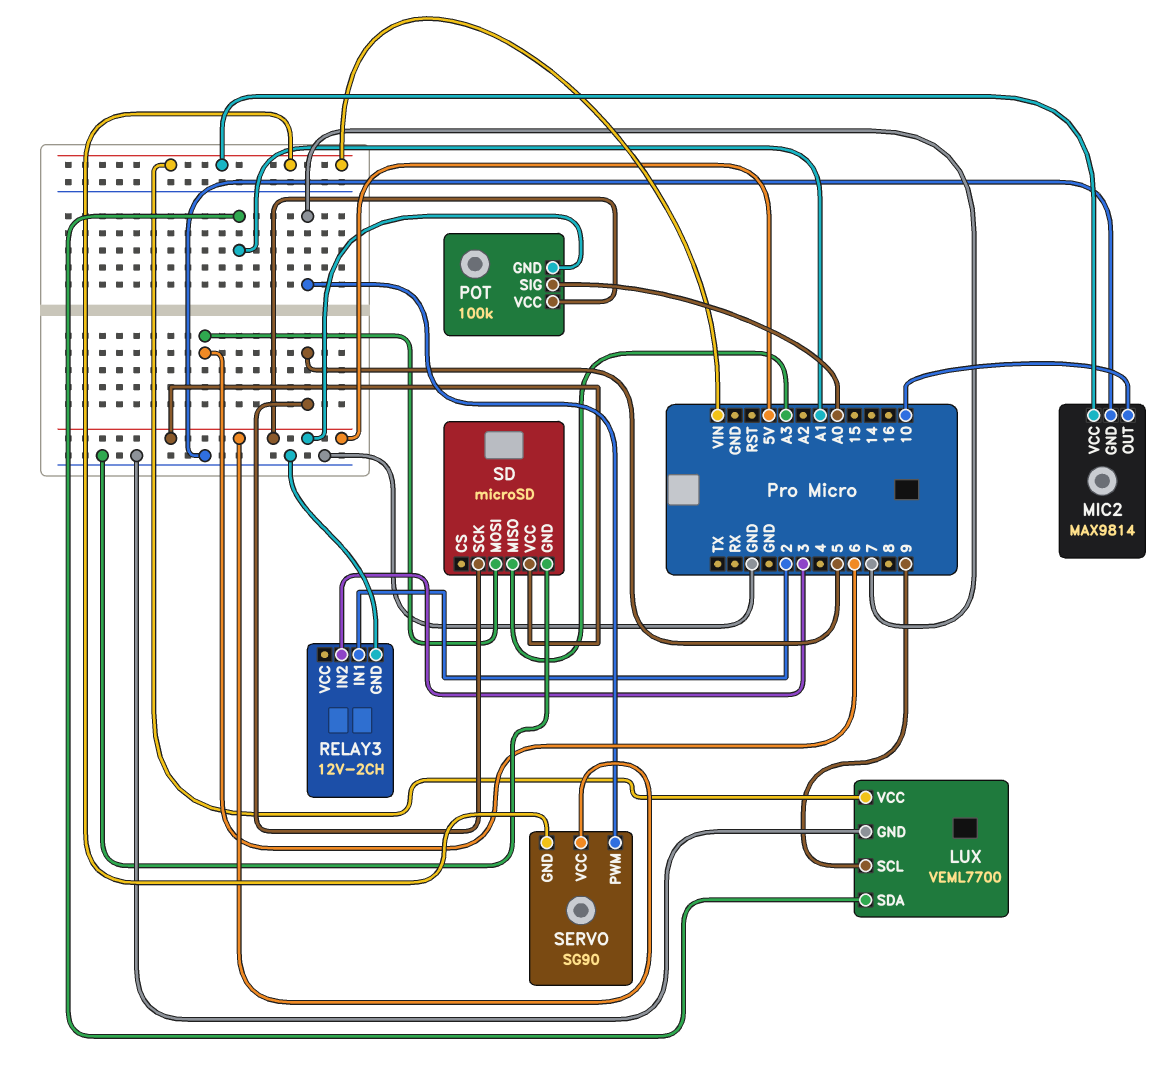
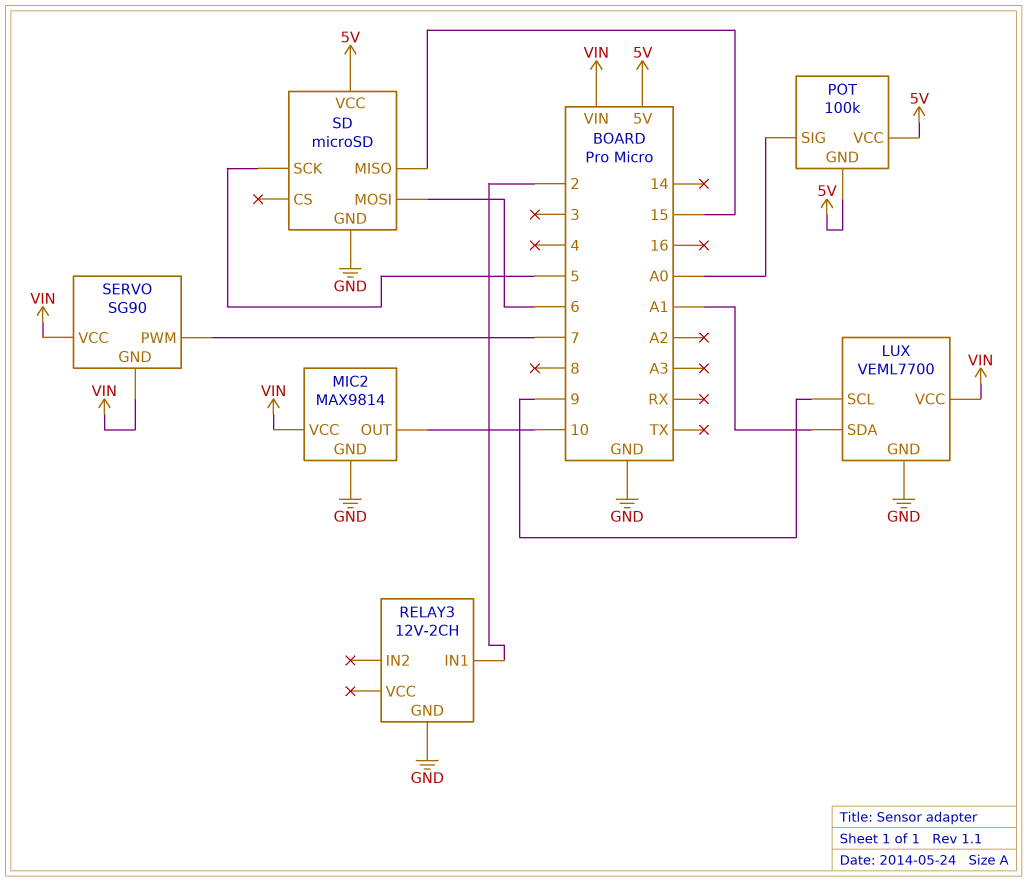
RELAY3 pin IN2: 3 -> none
SD pin MISO: A3 -> 15
SERVO pin VCC: 5V -> VIN

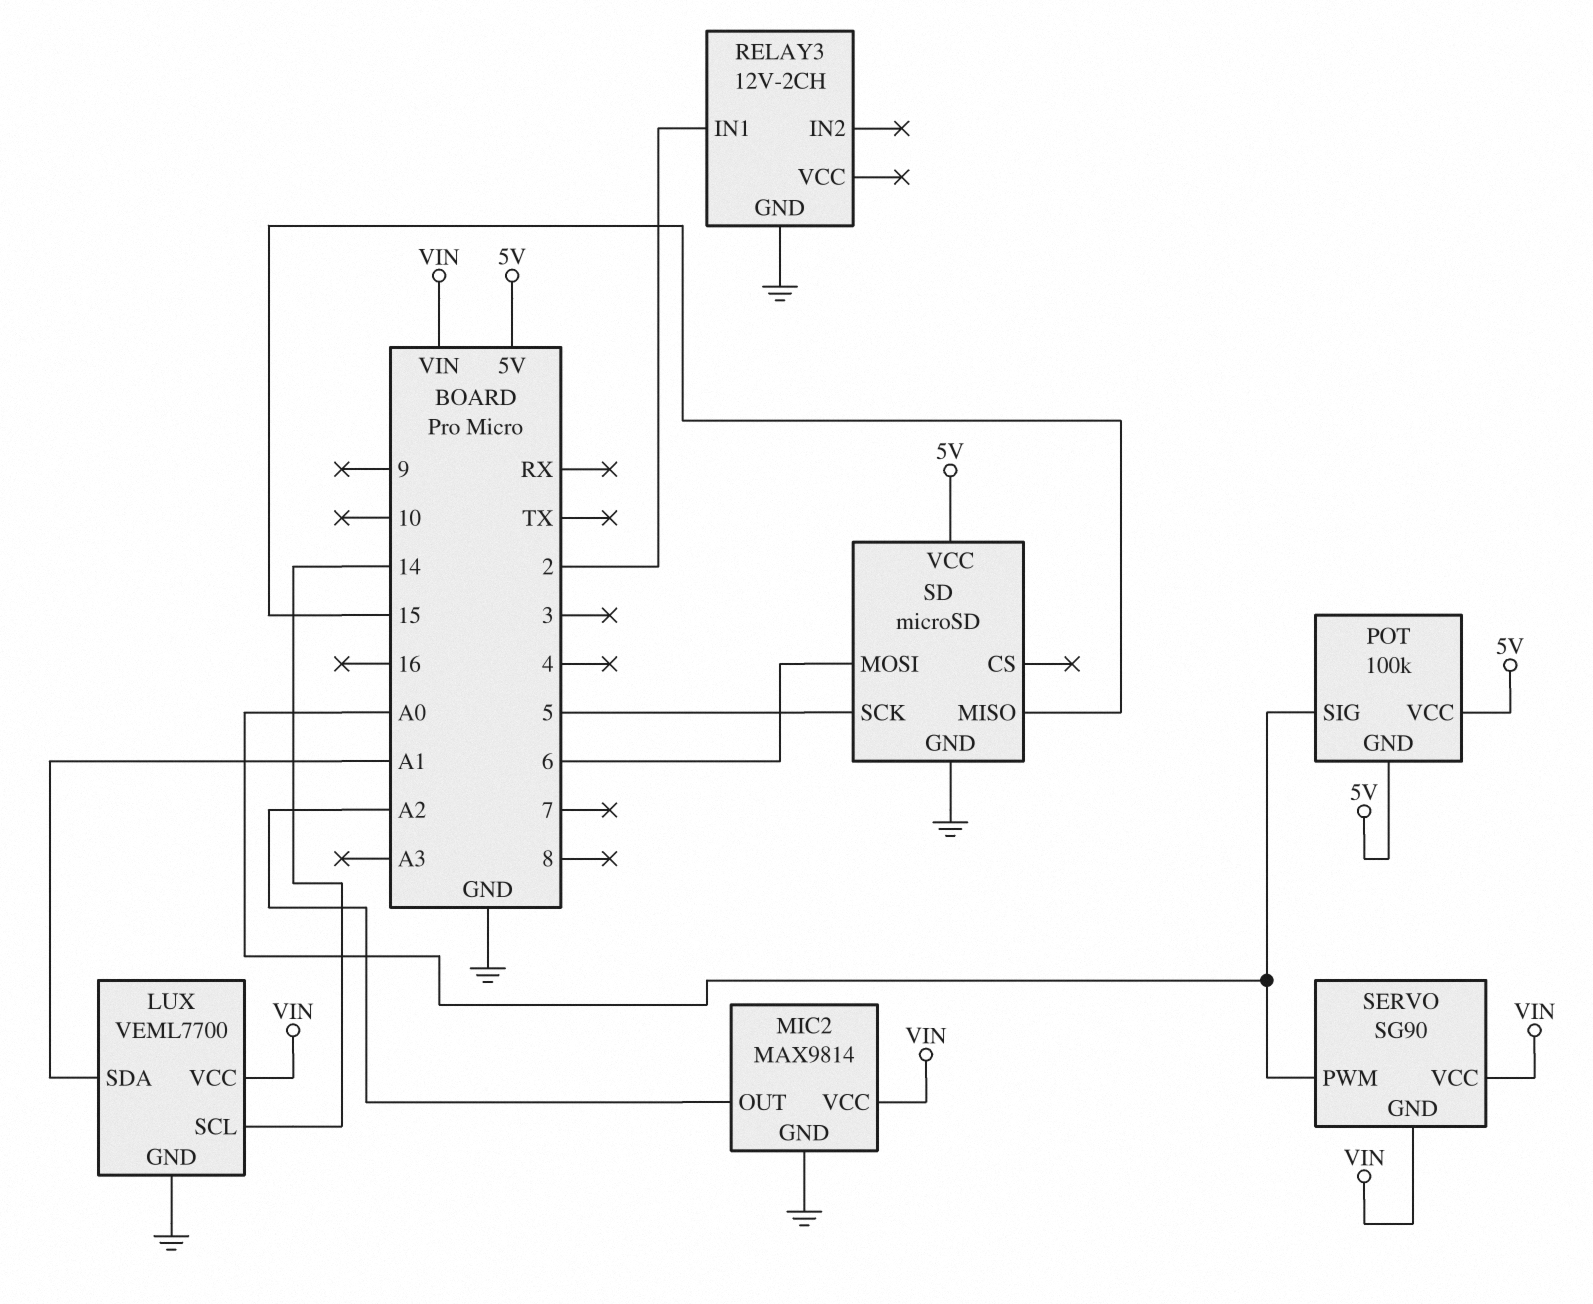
LUX pin SCL: 9 -> 14
MIC2 pin OUT: 10 -> A2
SERVO pin PWM: 7 -> A0

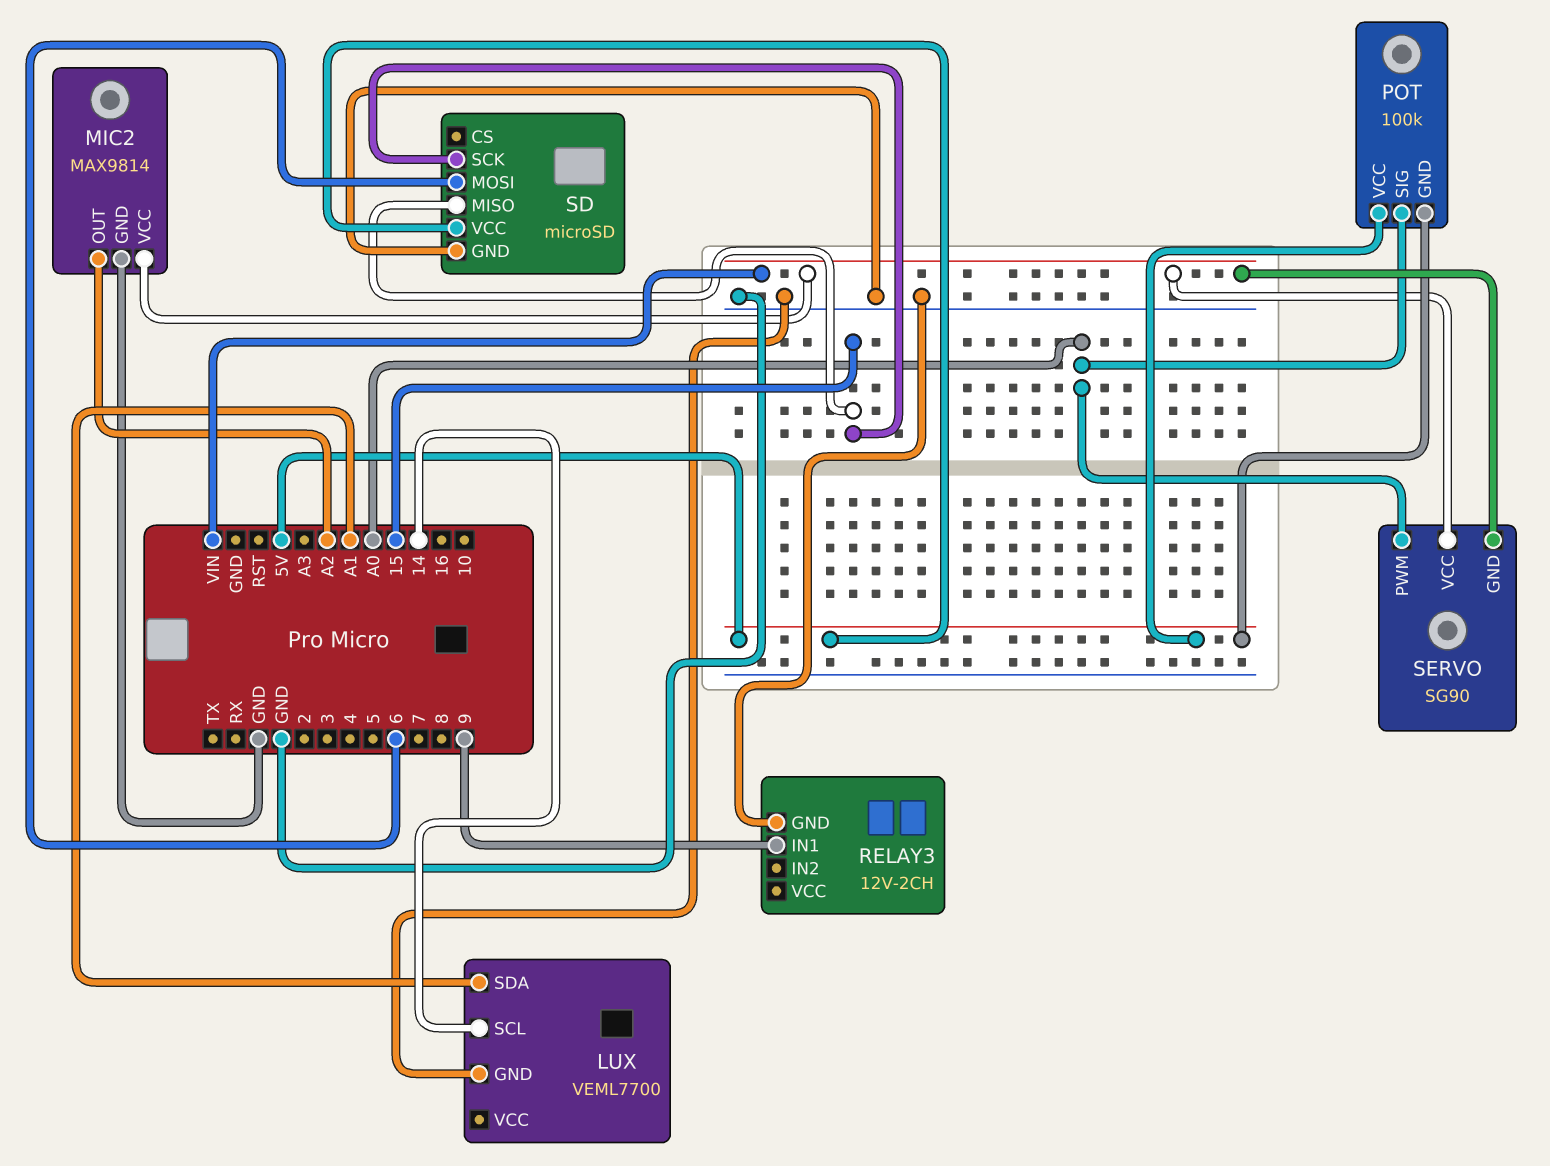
LUX pin VCC: VIN -> none
RELAY3 pin IN1: 2 -> 9
SD pin SCK: 5 -> 15

